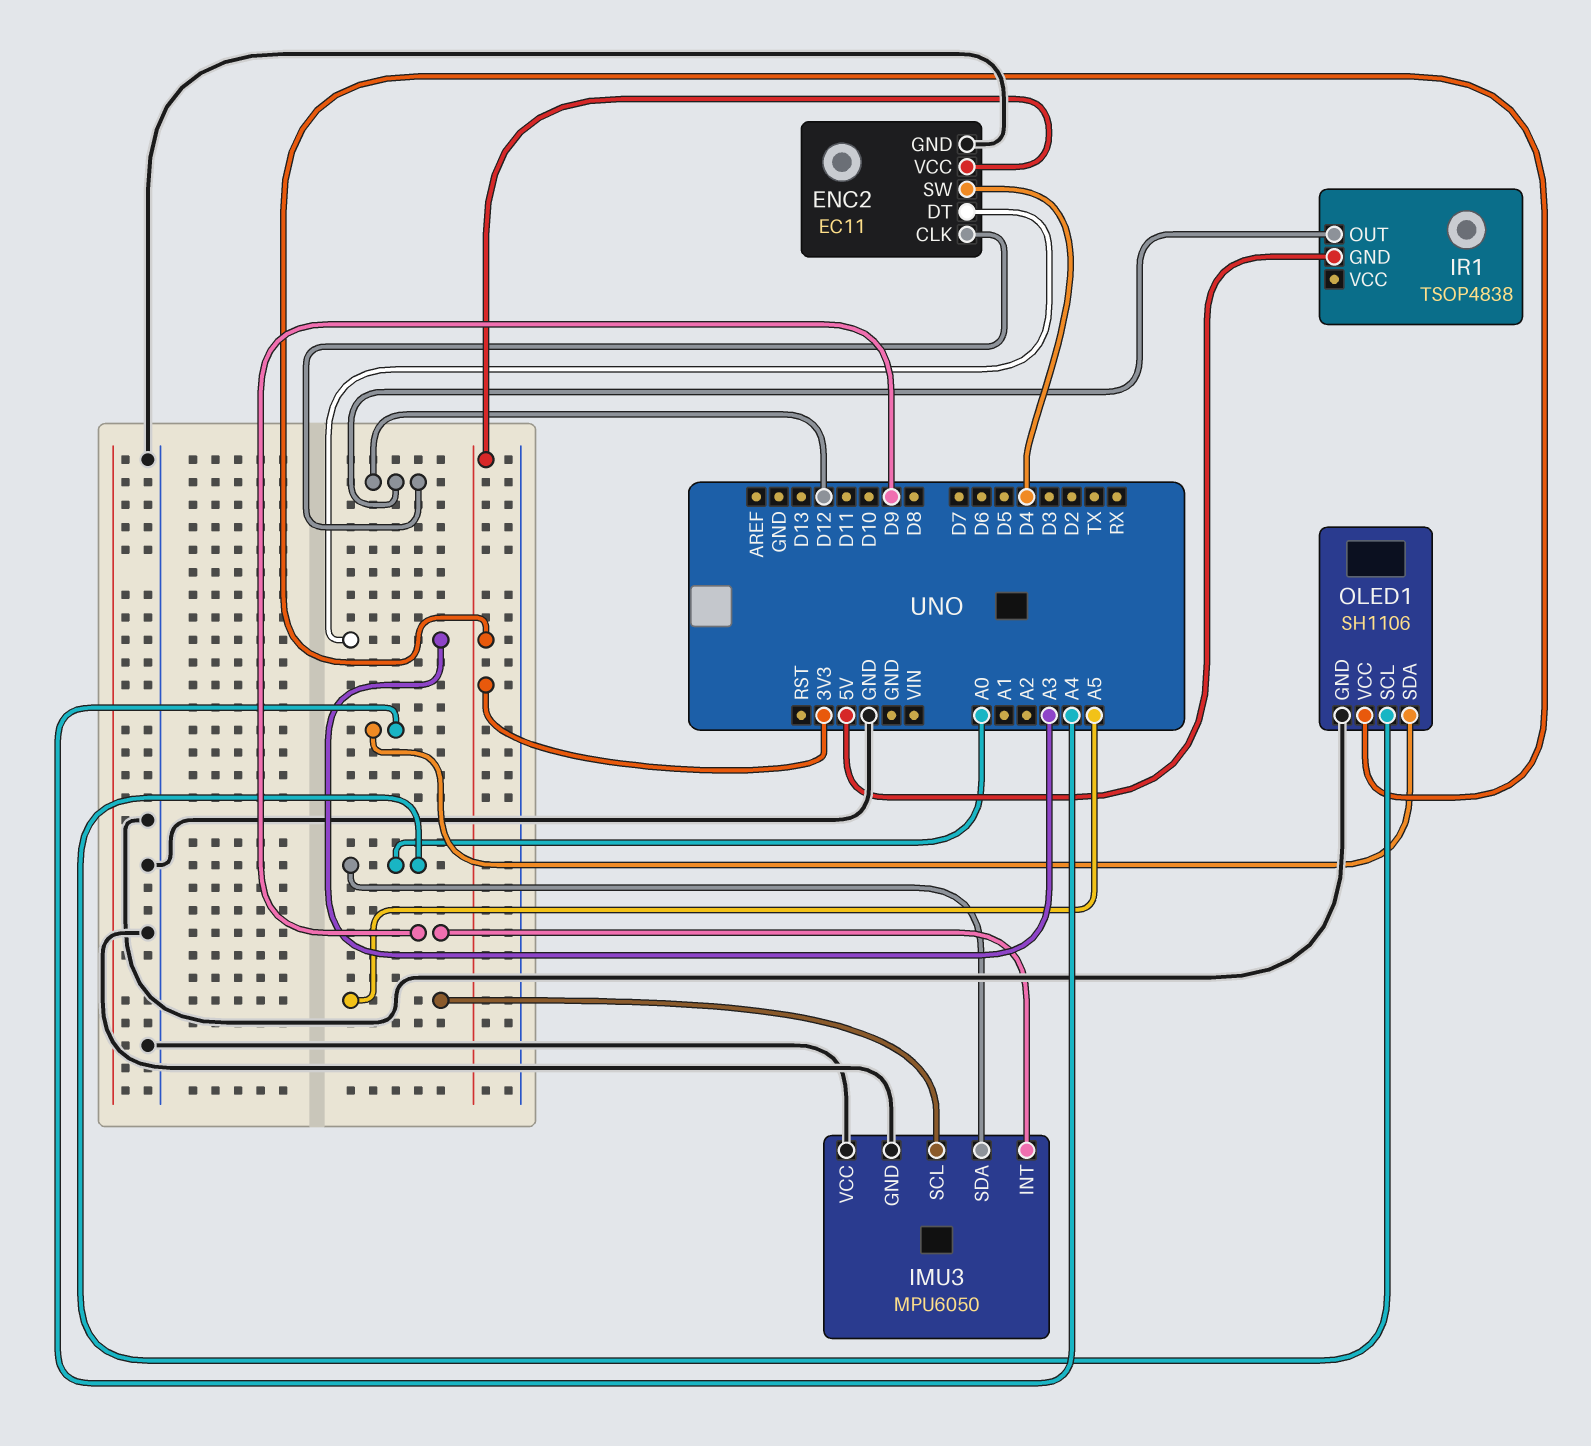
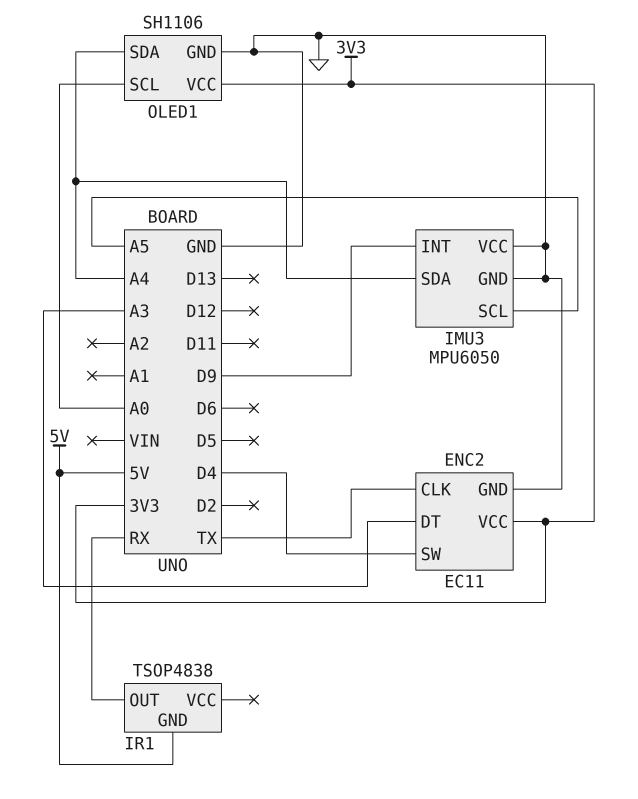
ENC2 pin CLK: D12 -> TX
IMU3 pin SDA: A0 -> A4
IR1 pin OUT: D12 -> RX

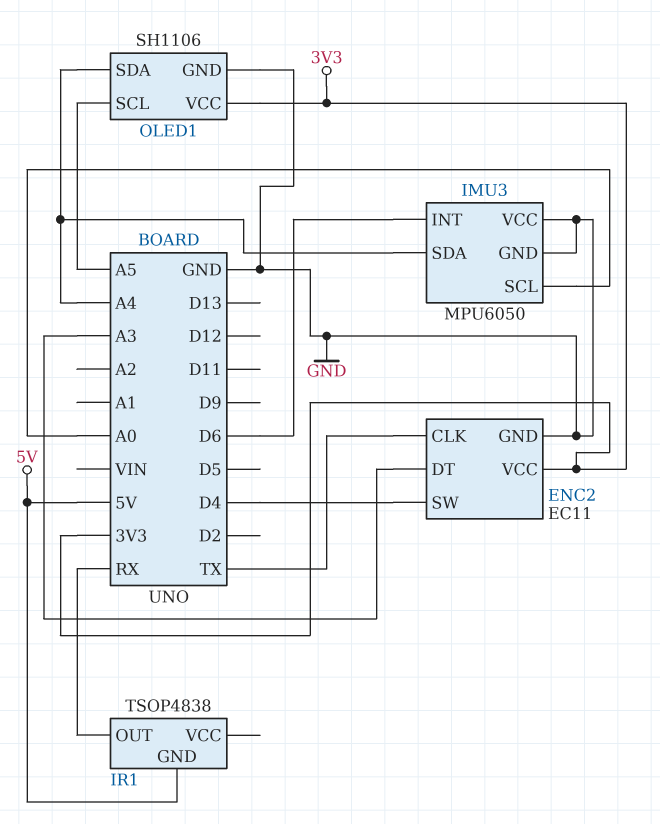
IMU3 pin INT: D9 -> D6
IMU3 pin SCL: A5 -> A0
OLED1 pin SCL: A0 -> A5

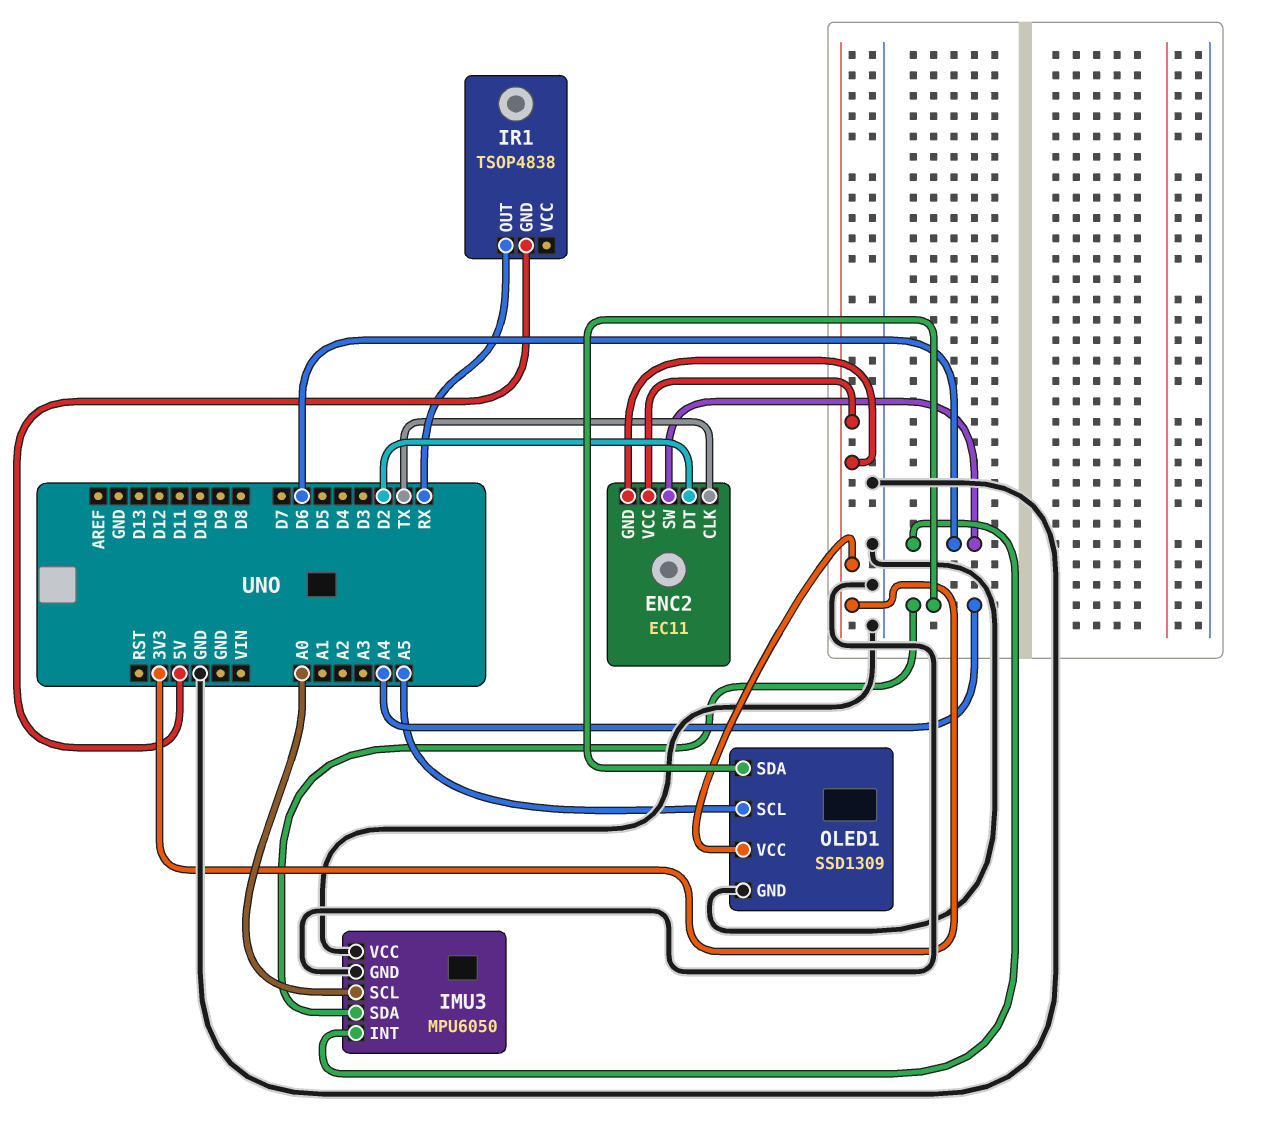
ENC2 pin DT: A3 -> D2
ENC2 pin GND: GND -> 3V3
ENC2 pin SW: D4 -> D6
OLED1: SH1106 -> SSD1309

